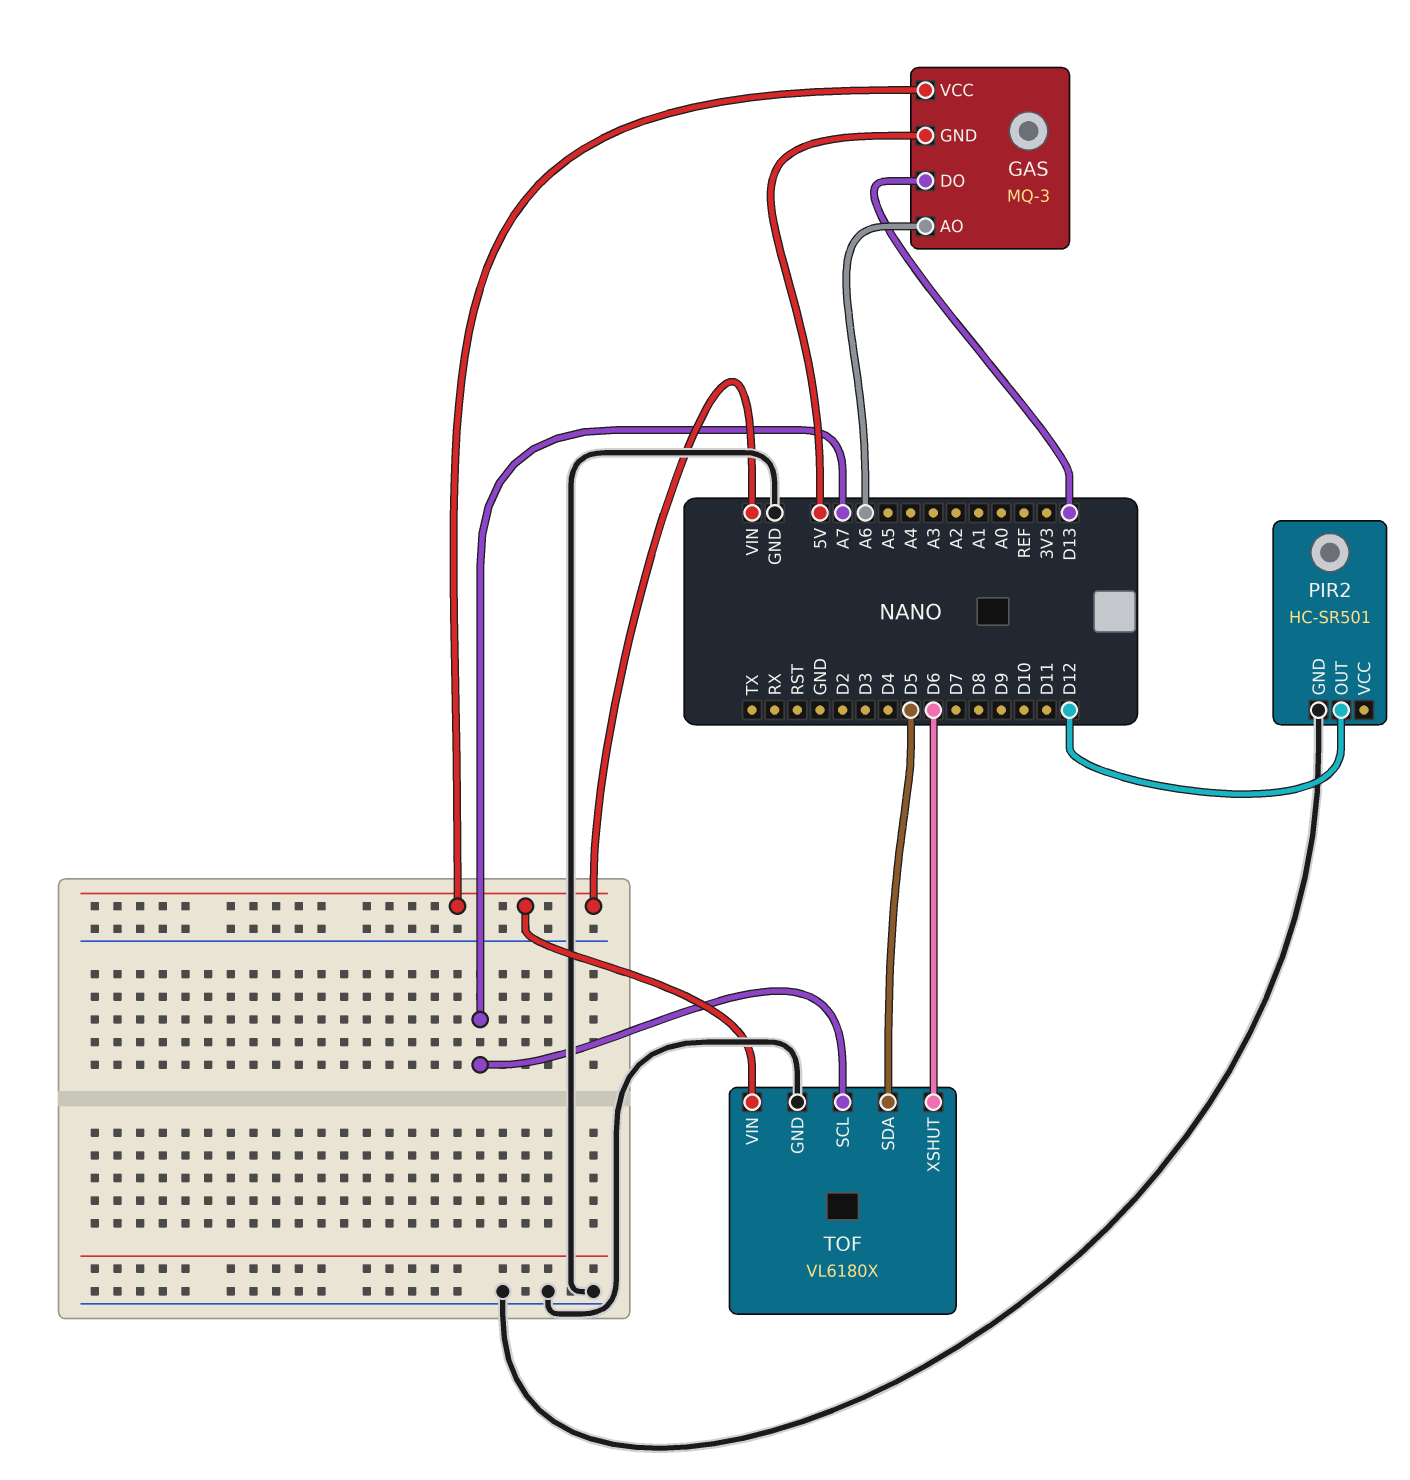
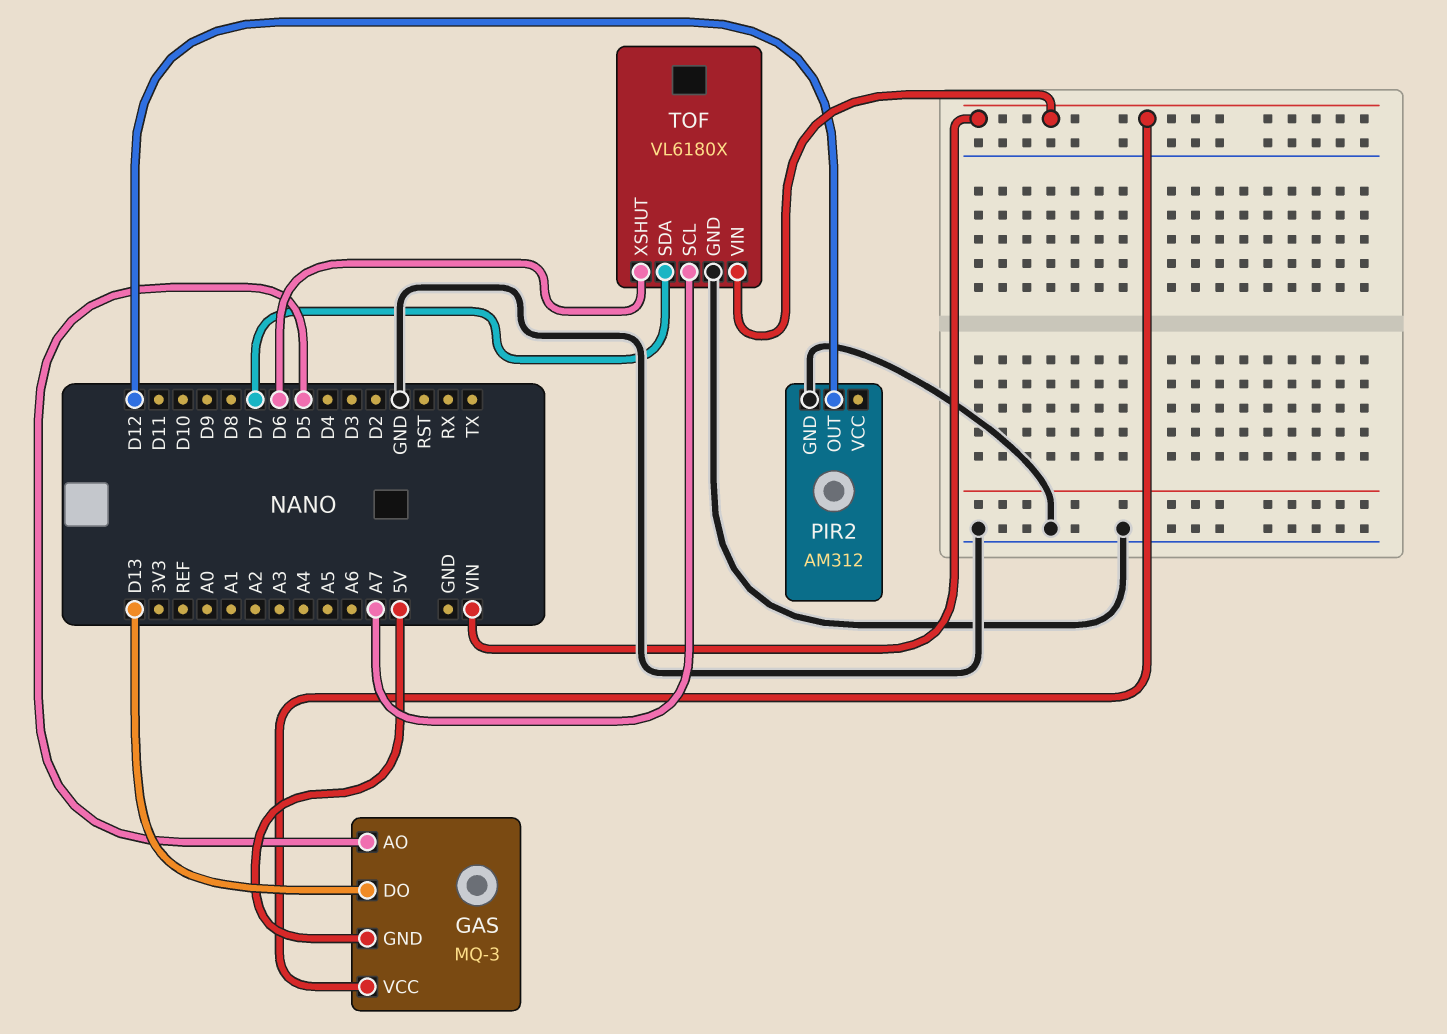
GAS pin AO: A6 -> D5
PIR2: HC-SR501 -> AM312
TOF pin SDA: D5 -> D7

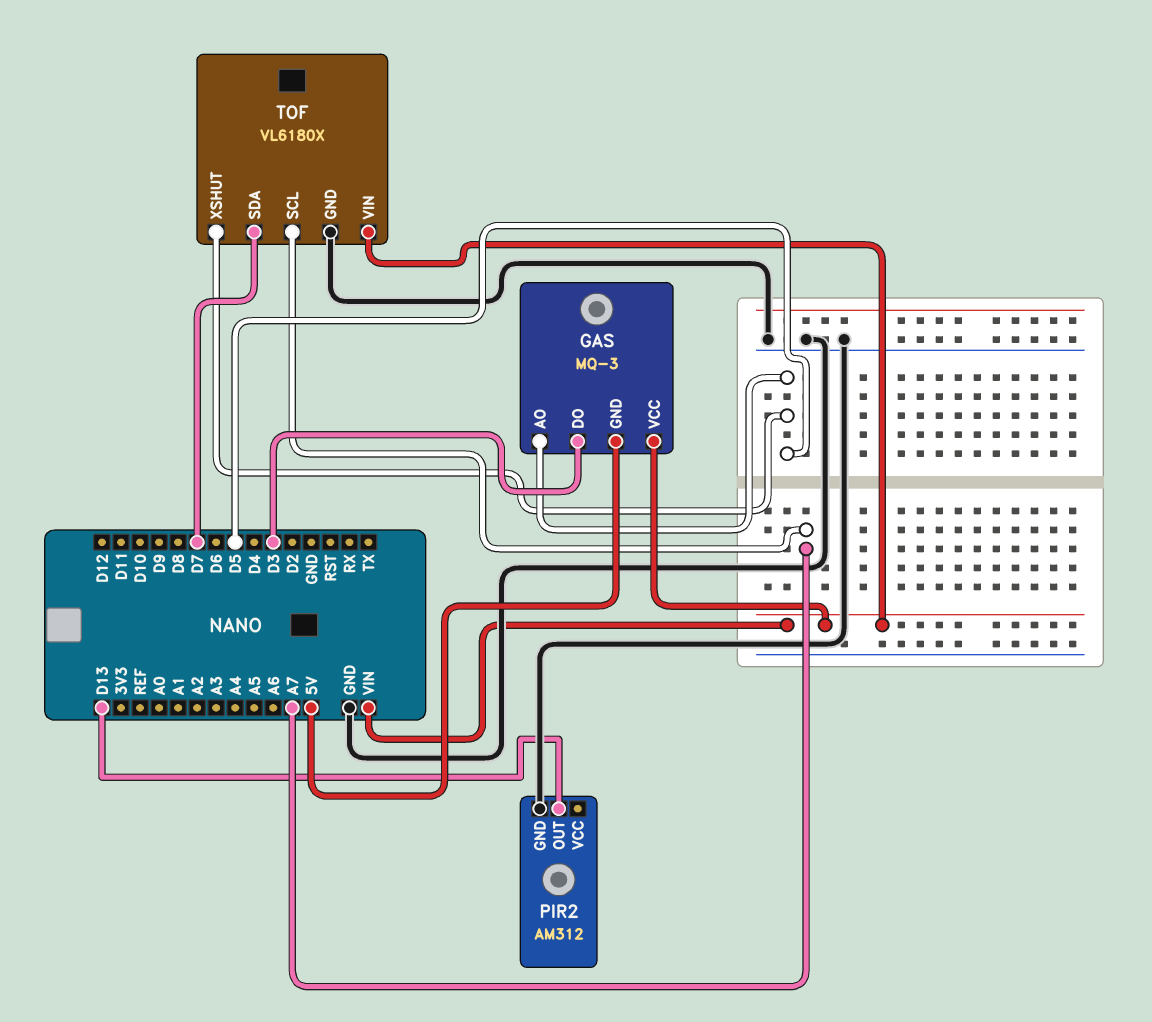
GAS pin DO: D13 -> D3
PIR2 pin OUT: D12 -> D13
TOF pin XSHUT: D6 -> D5

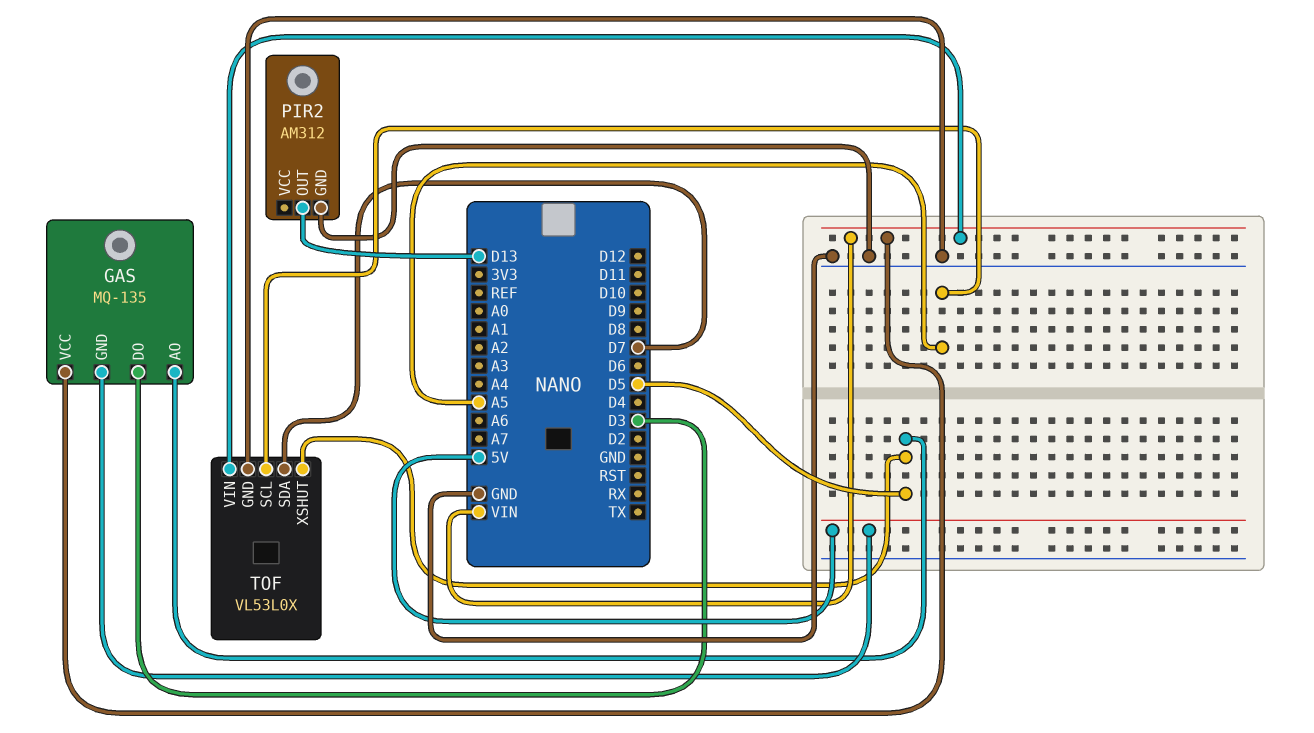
GAS: MQ-3 -> MQ-135
TOF: VL6180X -> VL53L0X
TOF pin SCL: A7 -> A5

